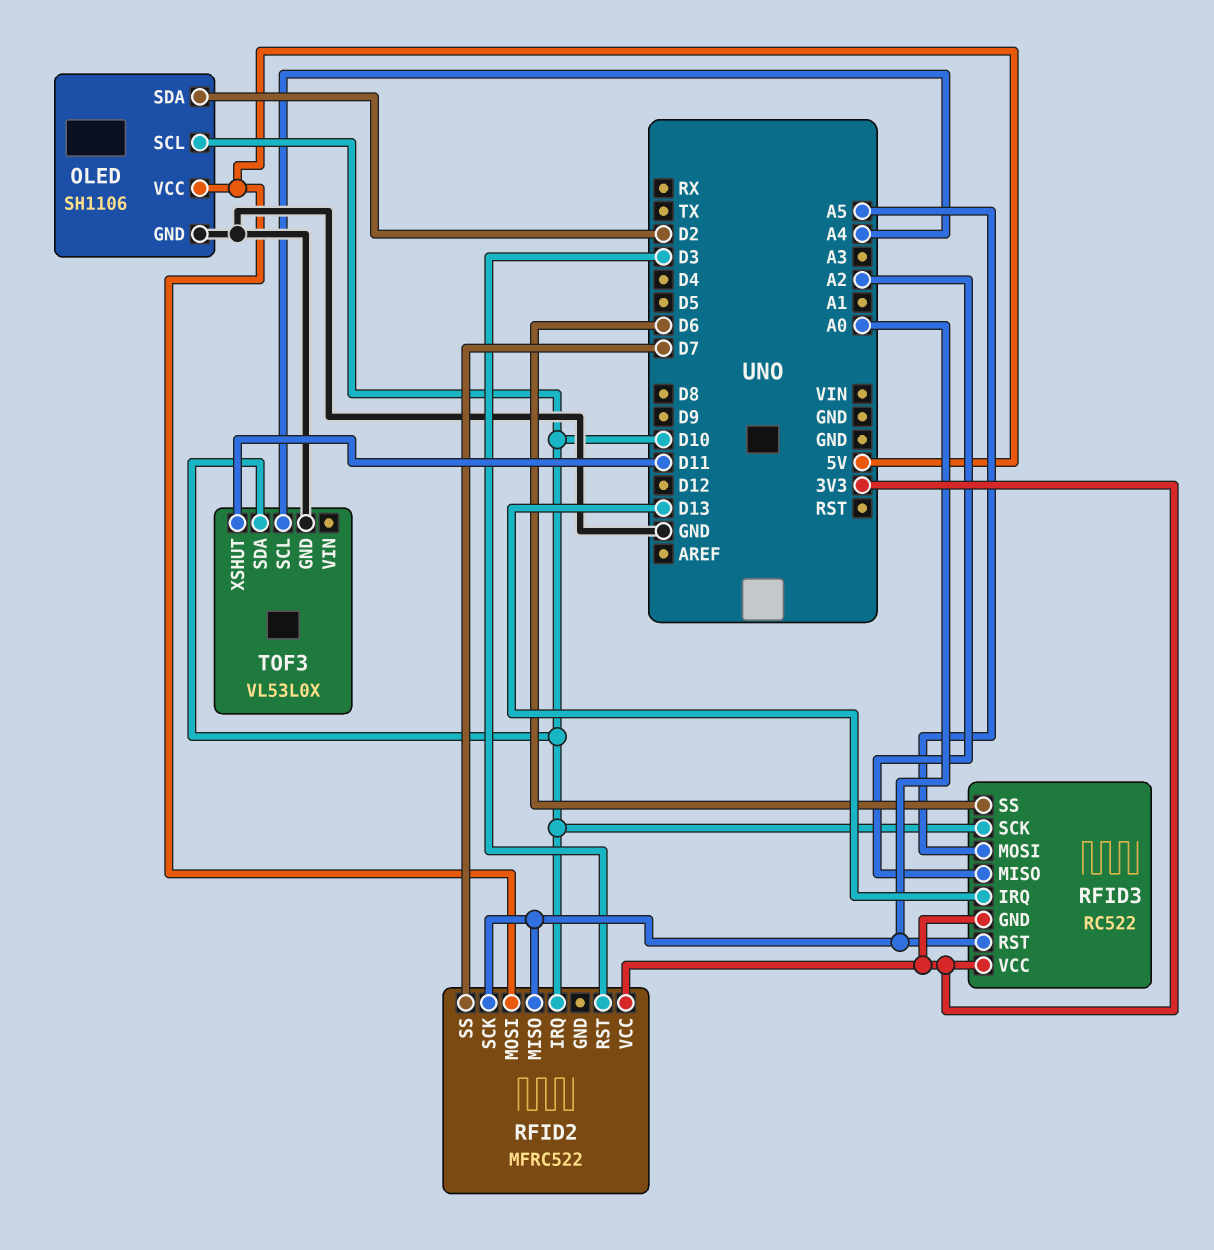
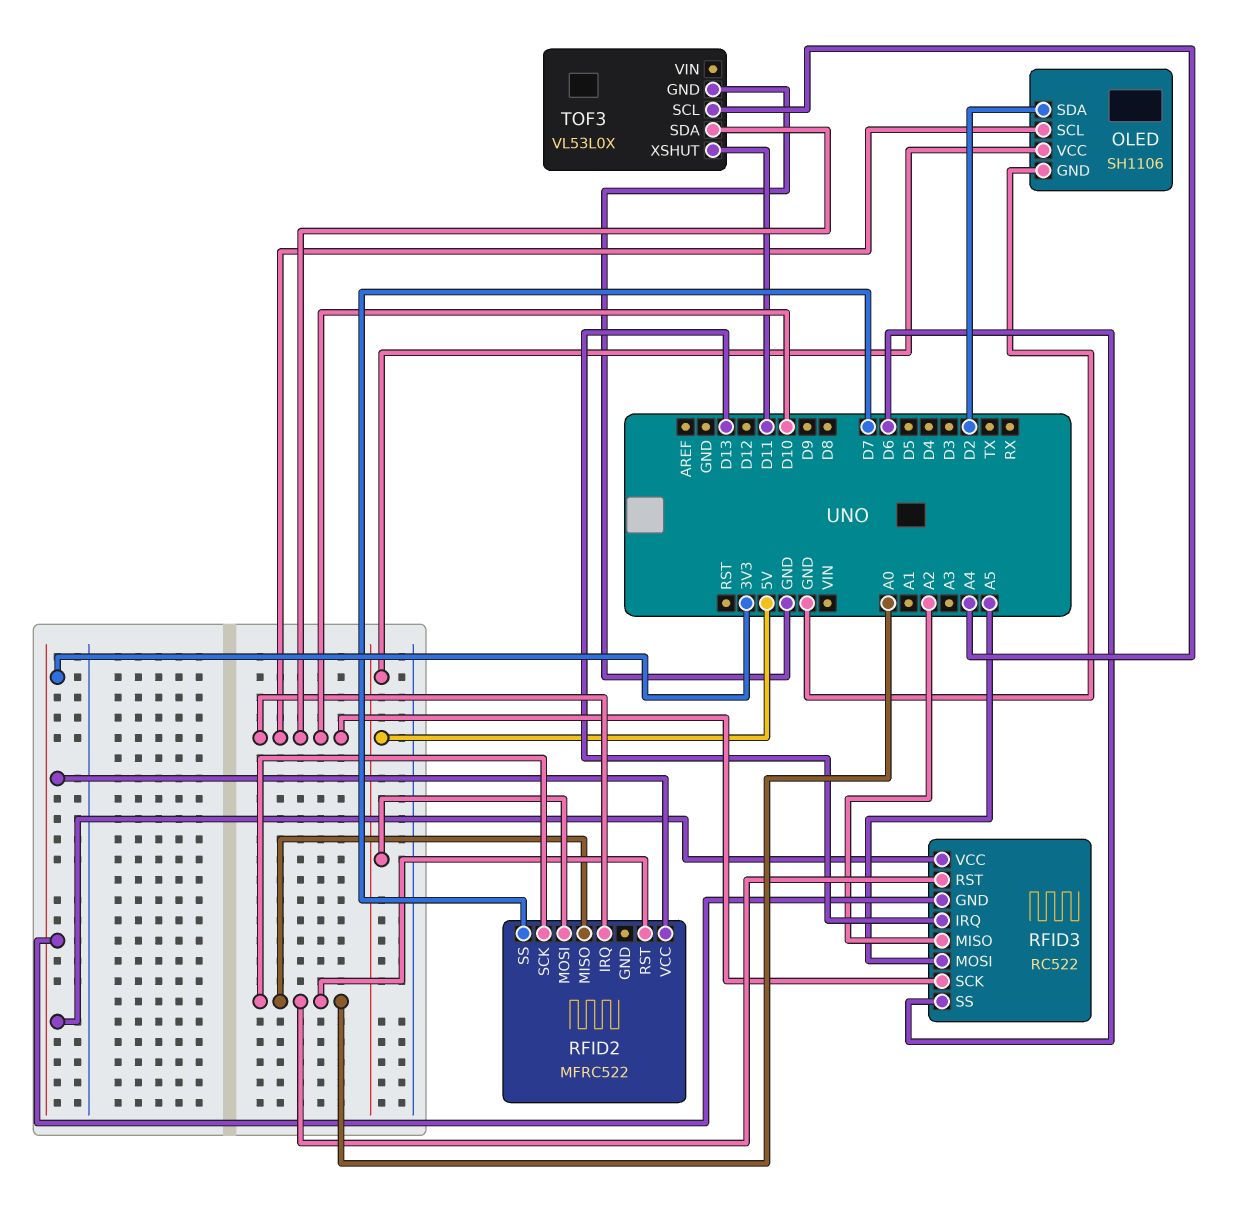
RFID2 pin RST: D3 -> A0

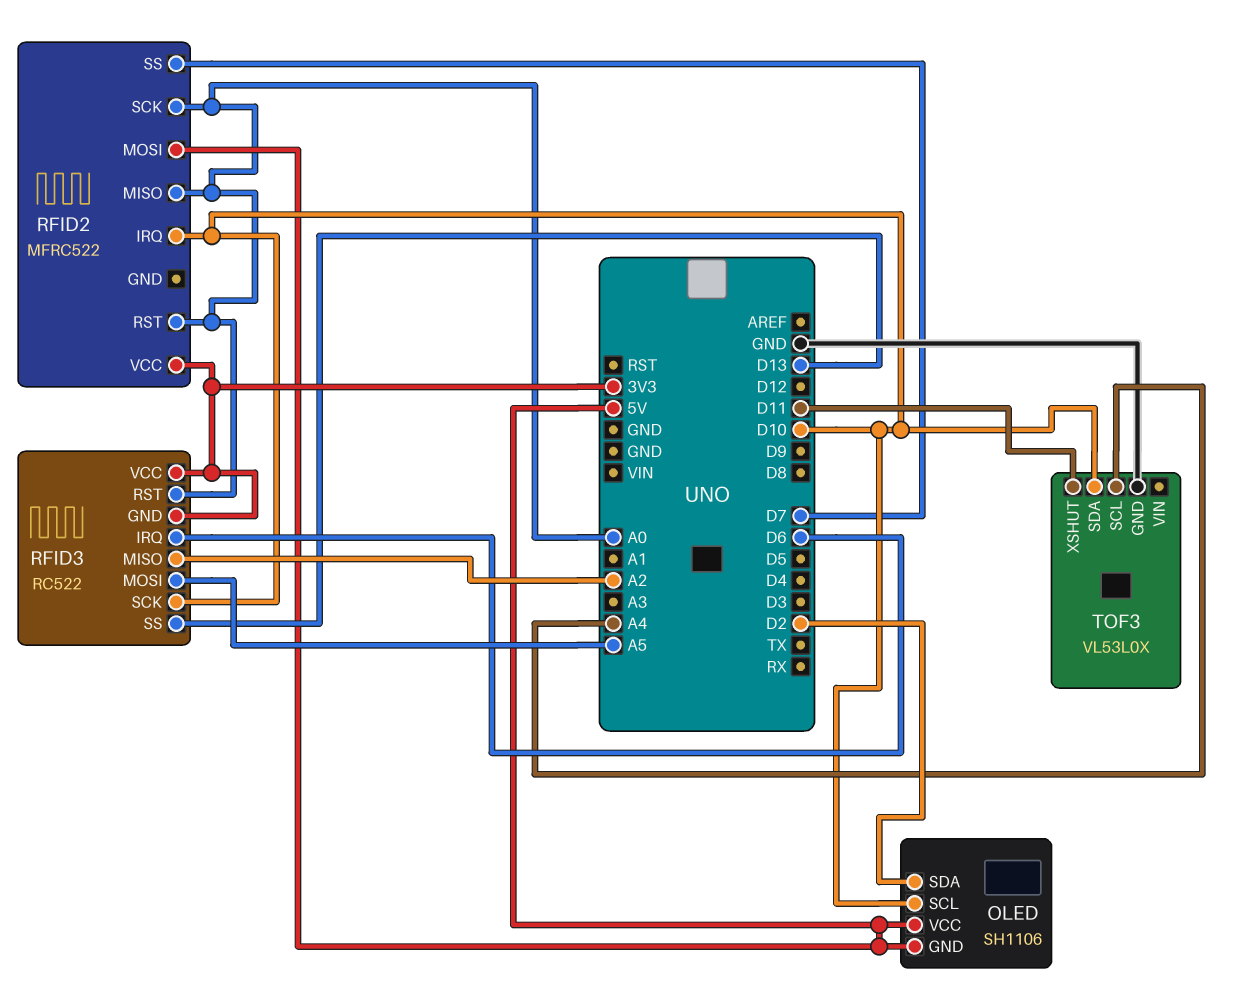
OLED pin GND: GND -> 5V
RFID3 pin IRQ: D13 -> D6
RFID3 pin SS: D6 -> D13

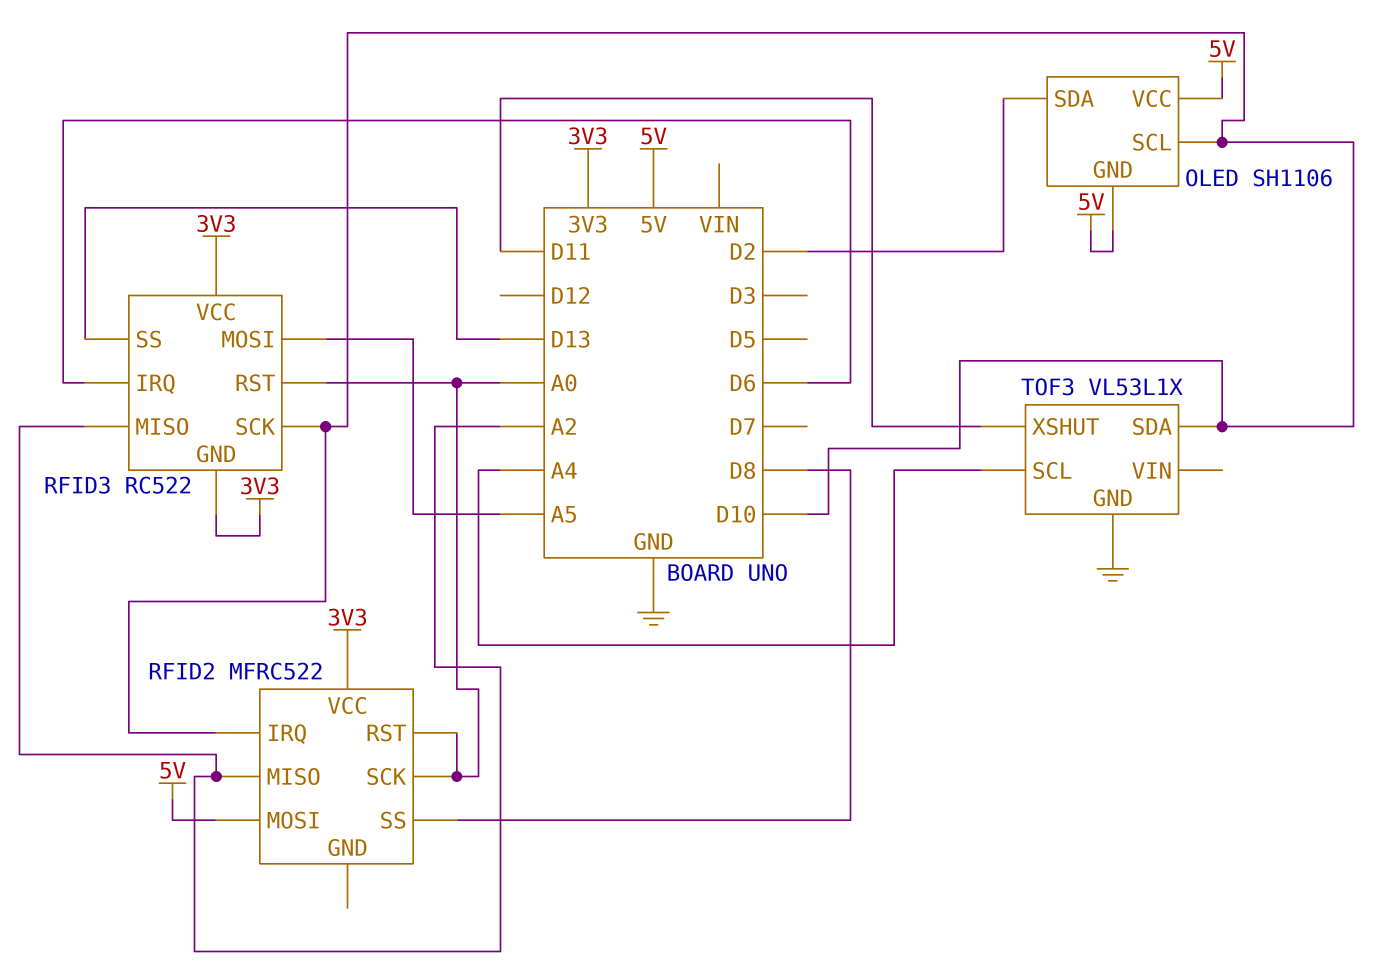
RFID2 pin MISO: A0 -> A2
RFID2 pin SS: D7 -> D8
TOF3: VL53L0X -> VL53L1X

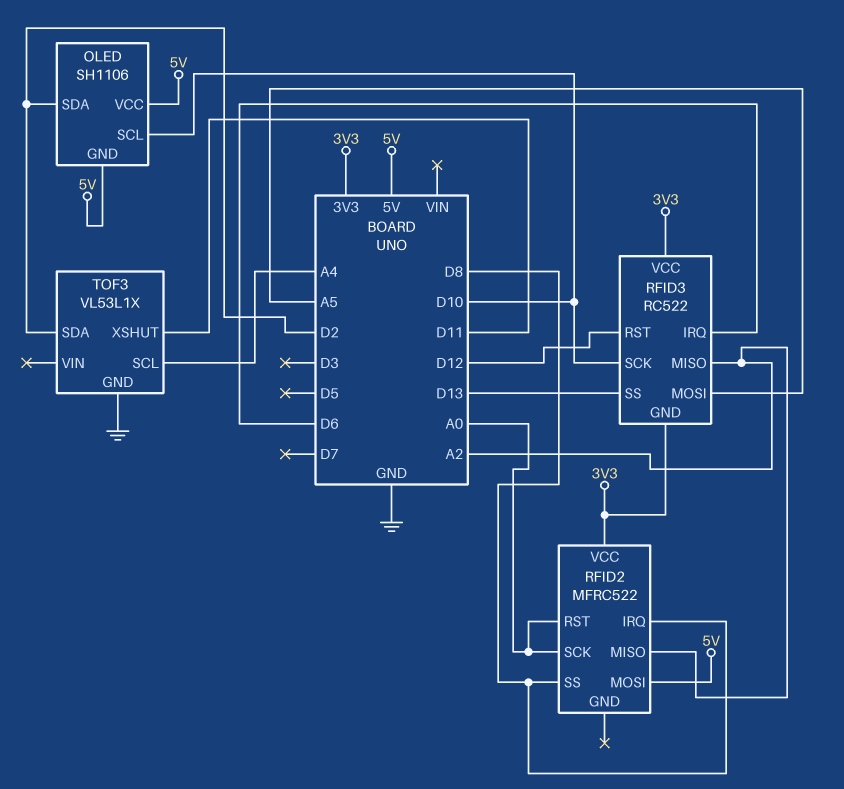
RFID2 pin IRQ: D10 -> D8
RFID3 pin RST: A0 -> D12
TOF3 pin SDA: D10 -> D2

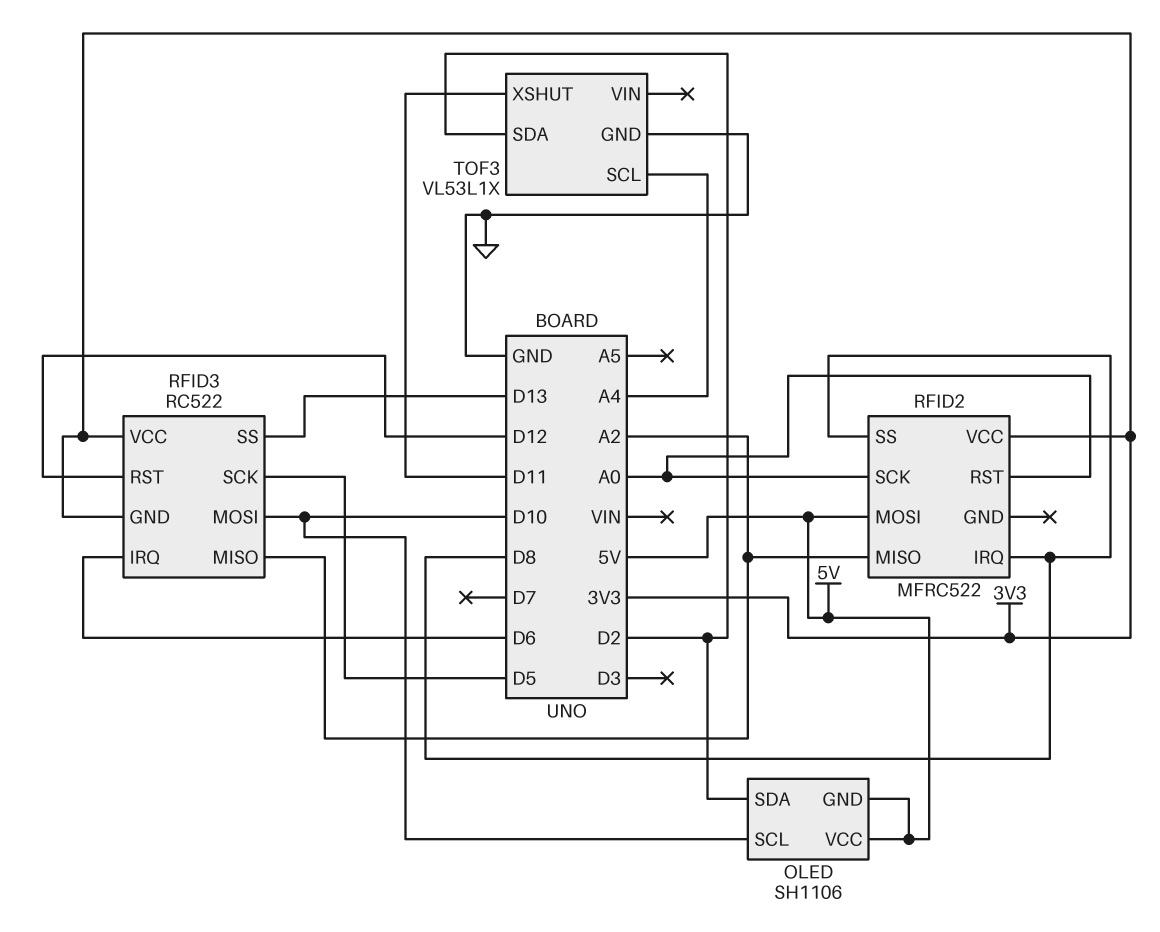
RFID3 pin MOSI: A5 -> D10
RFID3 pin SCK: D10 -> D5

